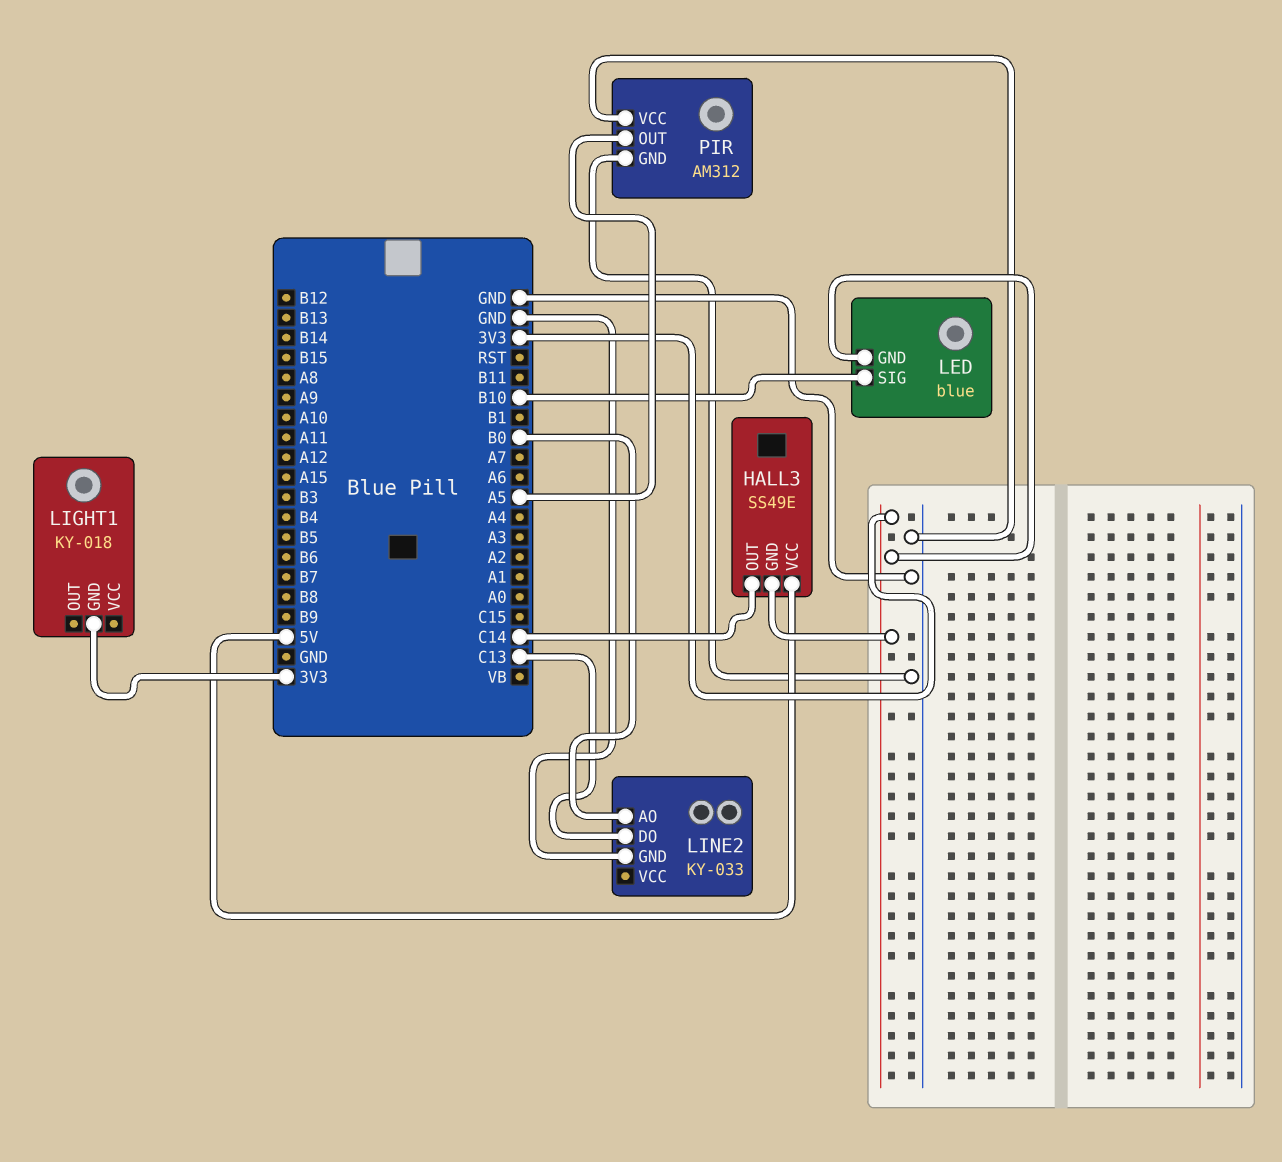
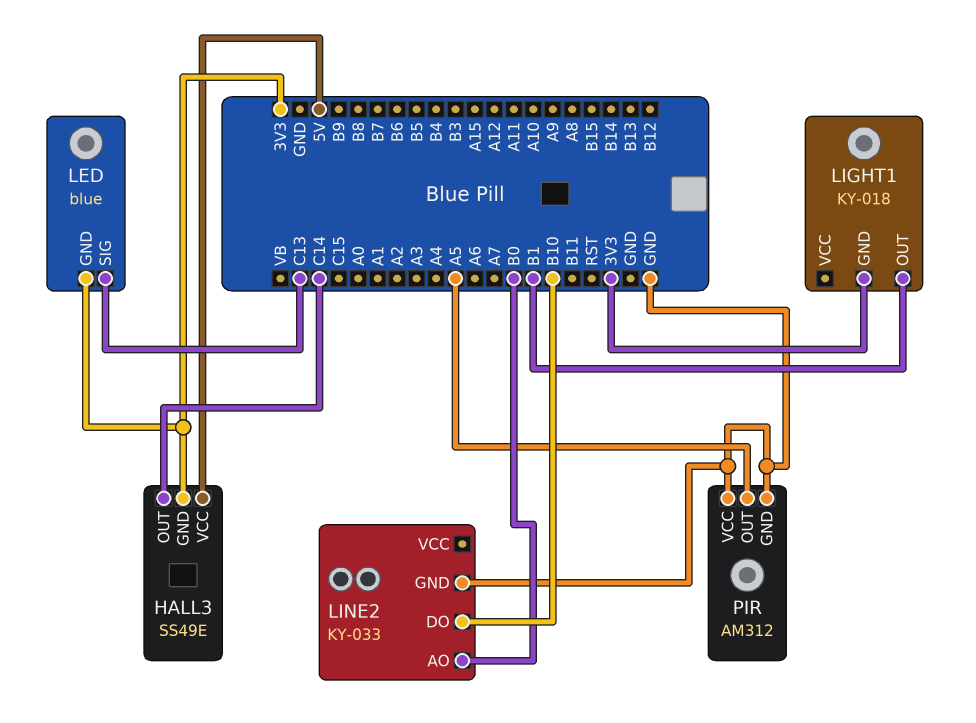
LED pin SIG: B10 -> C13
LIGHT1 pin OUT: none -> B1
LINE2 pin DO: C13 -> B10

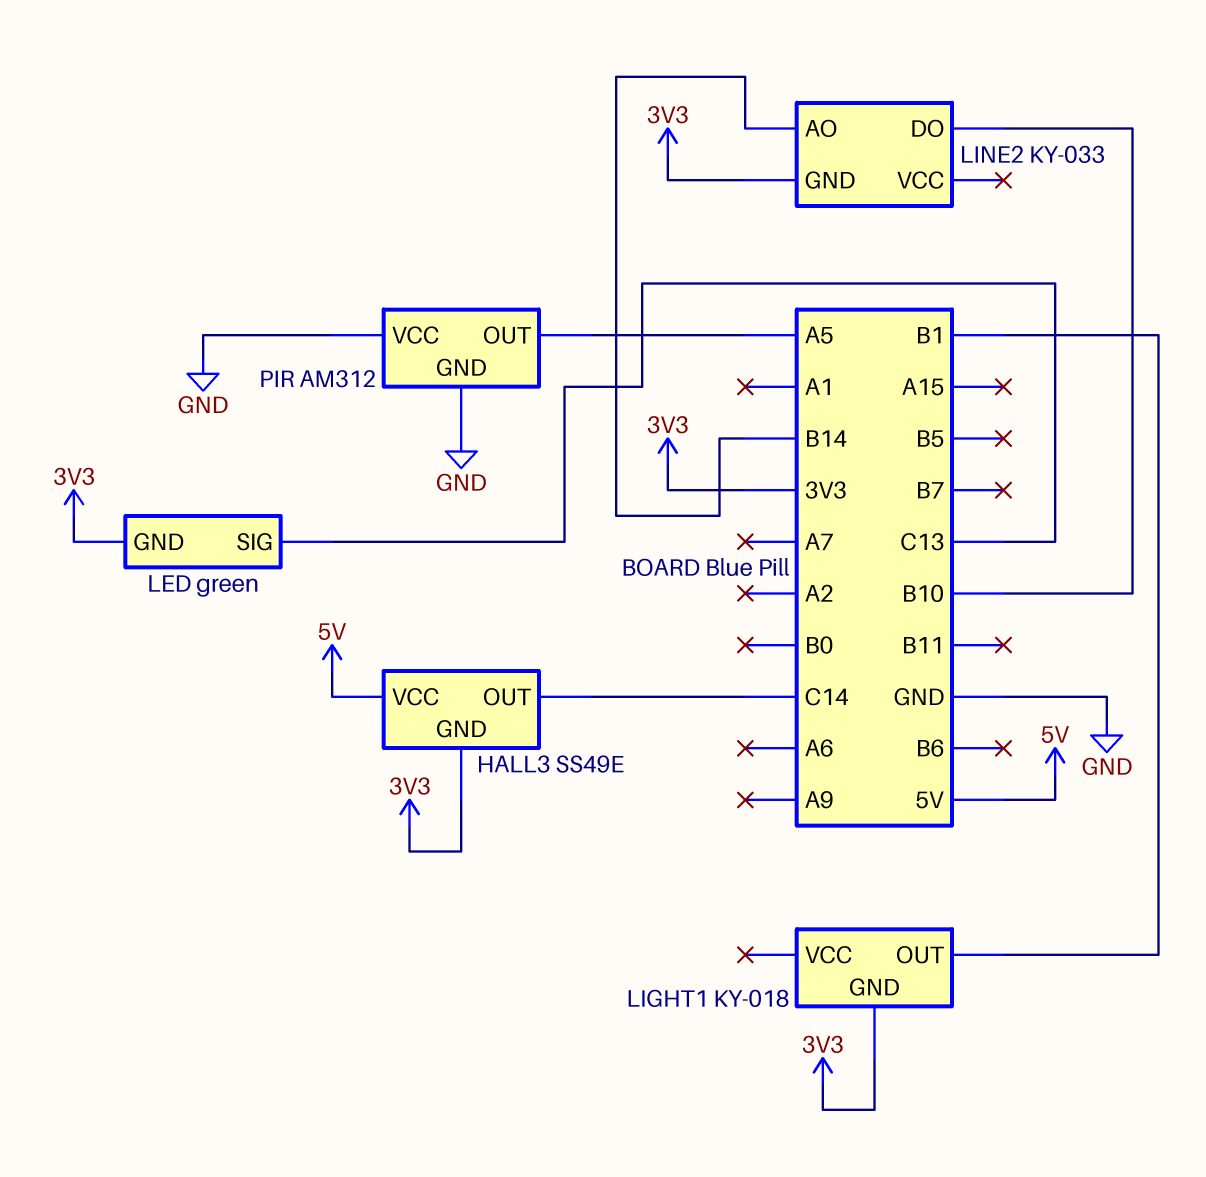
LED: blue -> green
LINE2 pin AO: B0 -> B14
LINE2 pin GND: GND -> 3V3

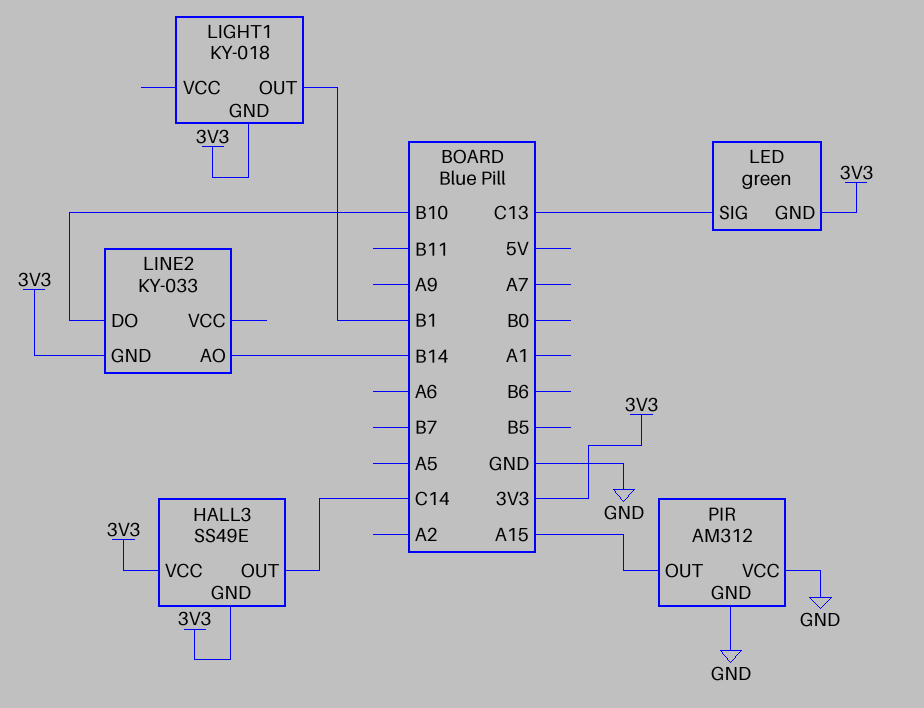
HALL3 pin VCC: 5V -> 3V3
PIR pin OUT: A5 -> A15

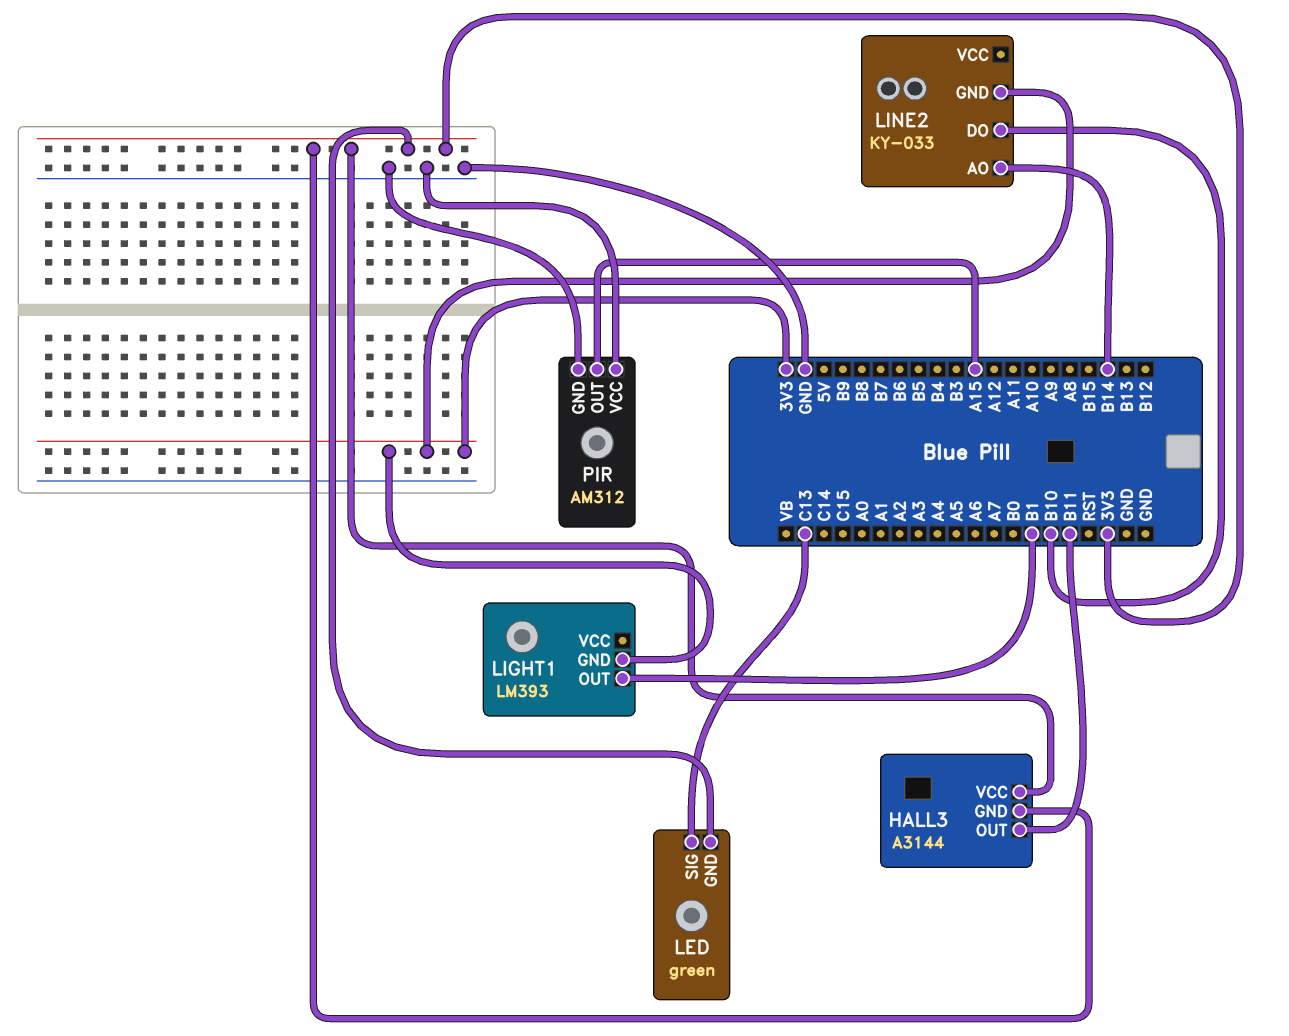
HALL3: SS49E -> A3144
HALL3 pin OUT: C14 -> B11
LIGHT1: KY-018 -> LM393

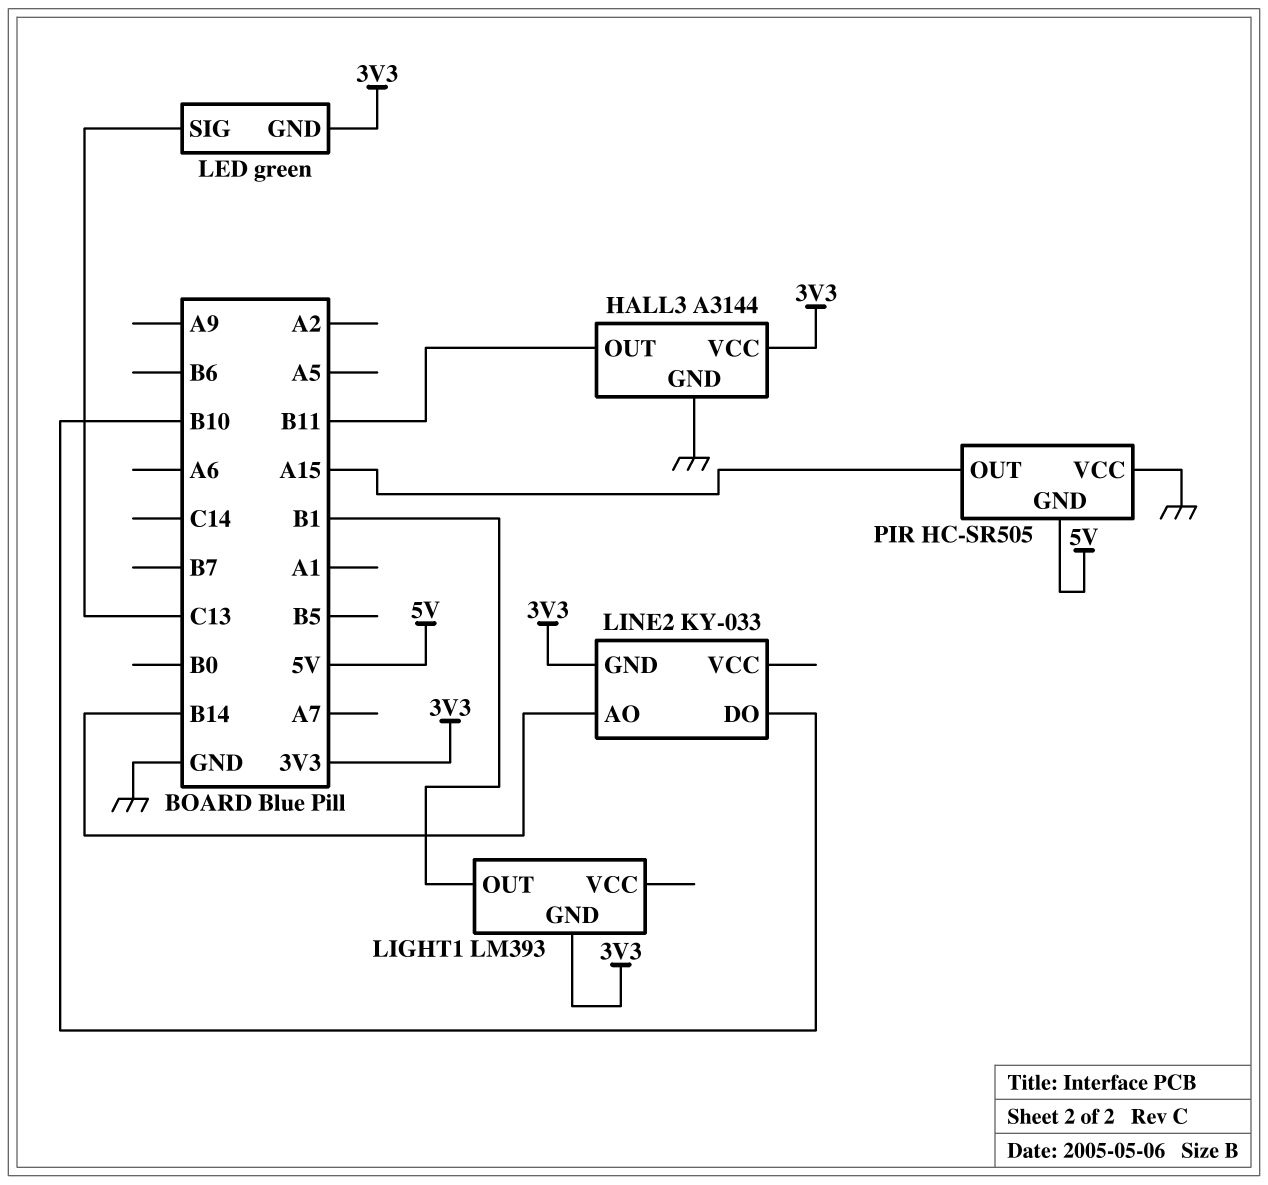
HALL3 pin GND: 3V3 -> GND
PIR: AM312 -> HC-SR505
PIR pin GND: GND -> 5V

